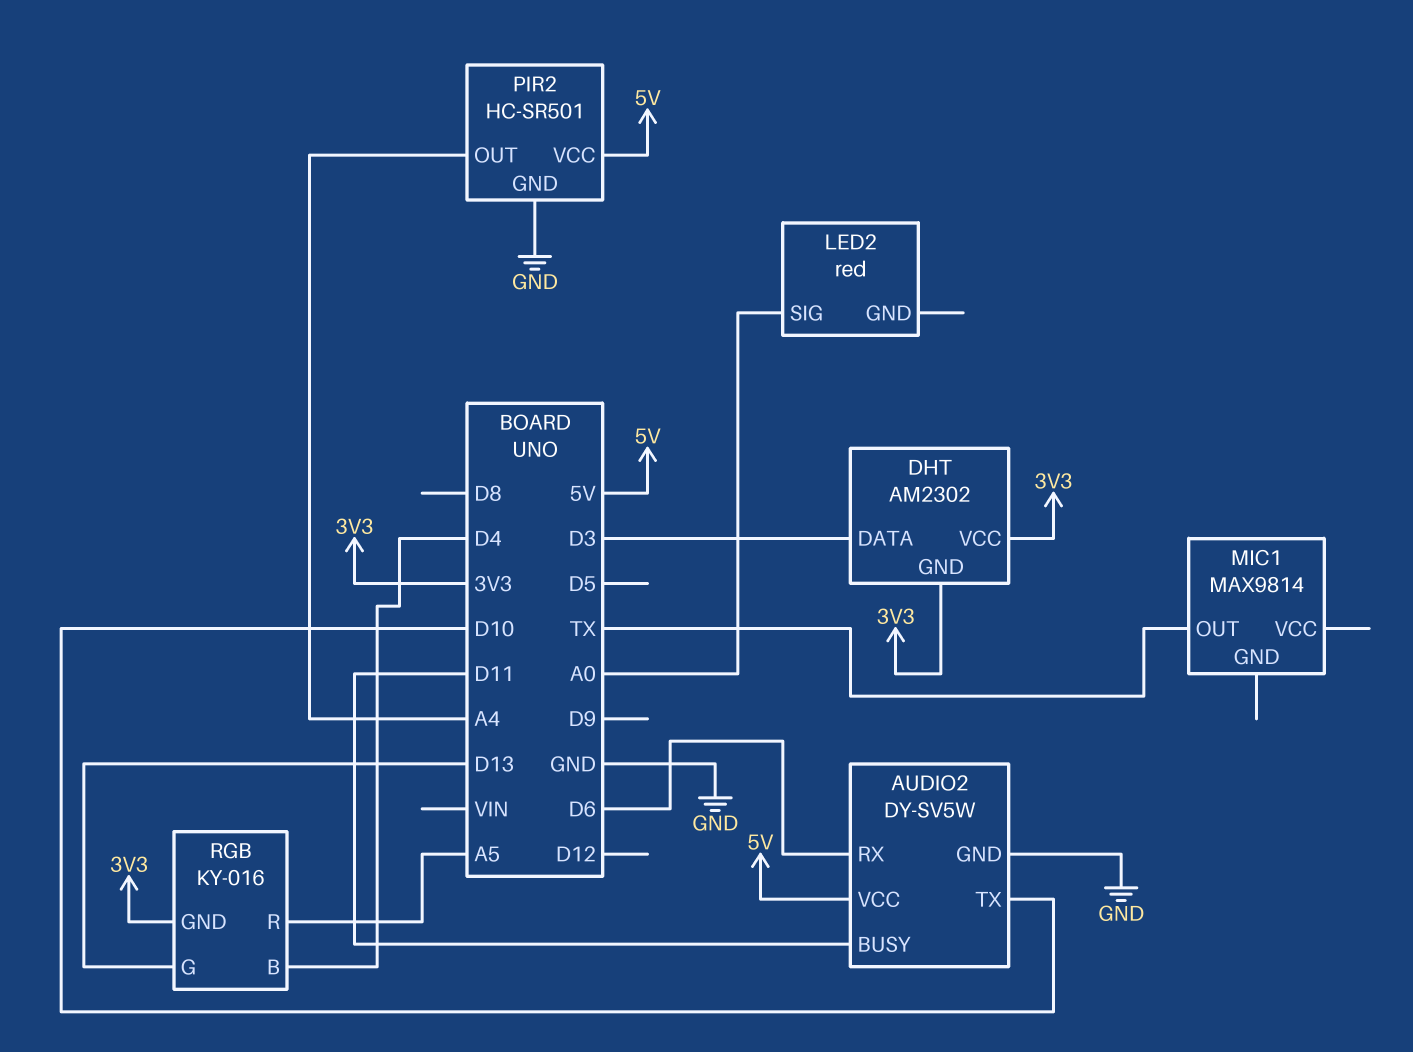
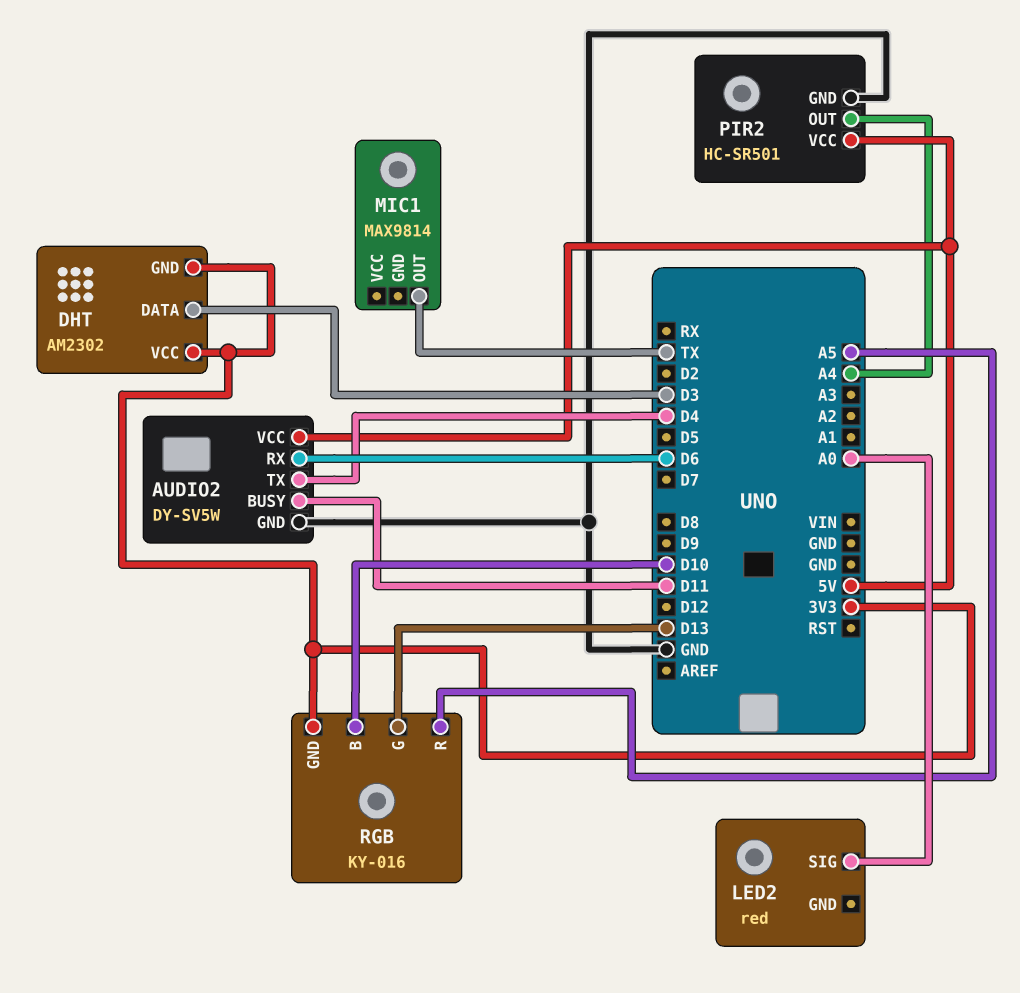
AUDIO2 pin TX: D10 -> D4
RGB pin B: D4 -> D10

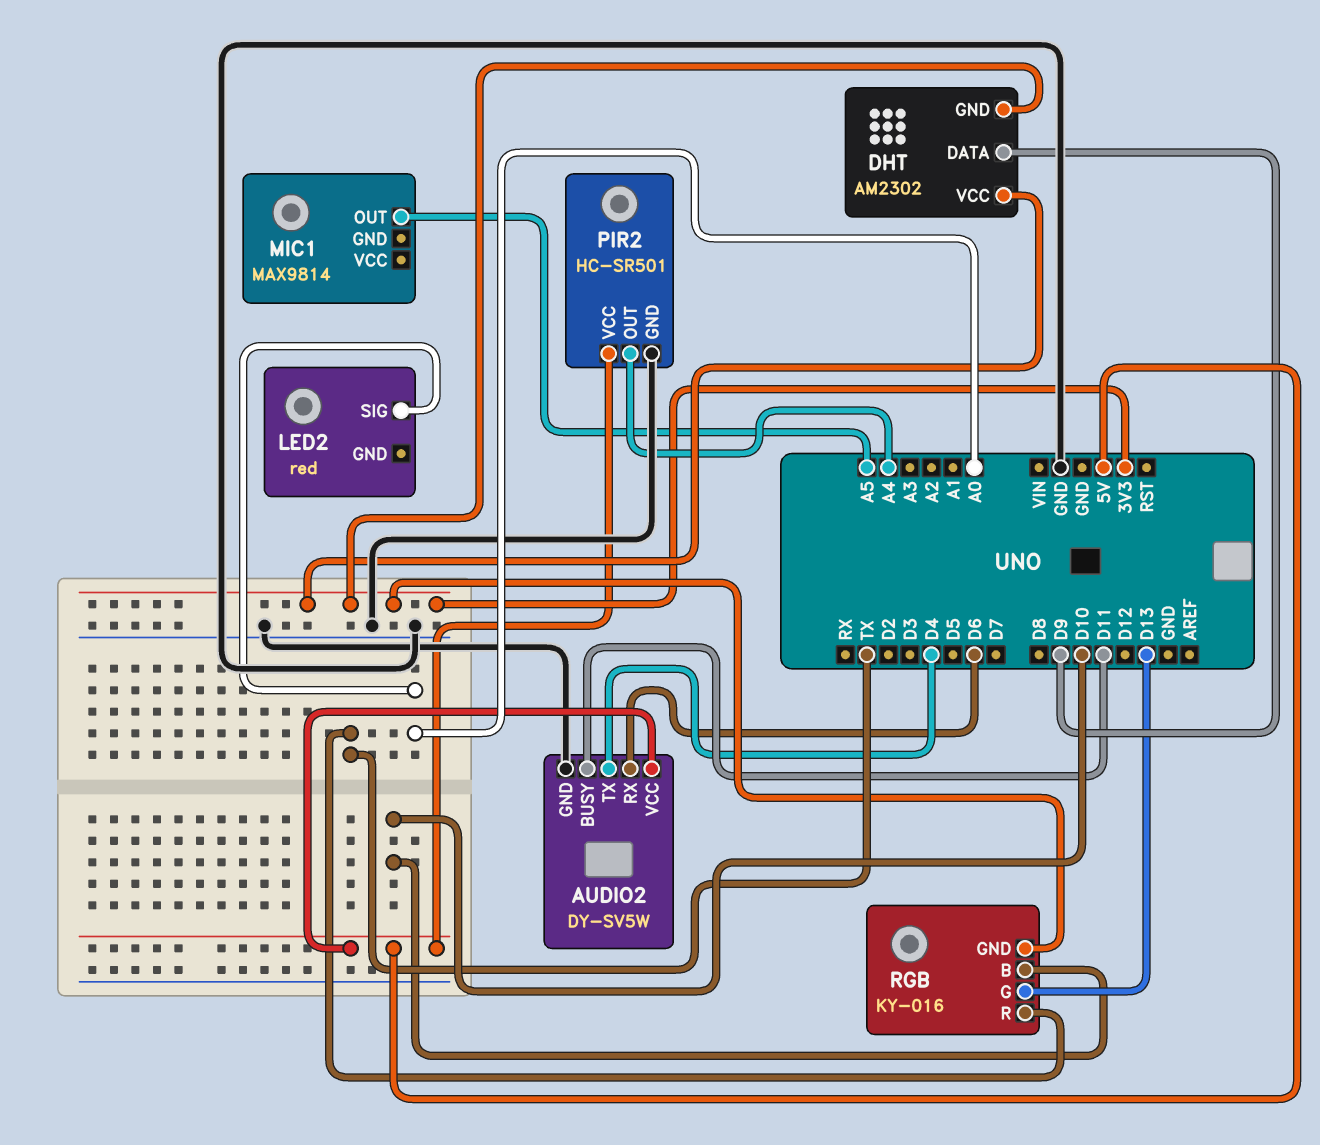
DHT pin DATA: D3 -> D9
MIC1 pin OUT: TX -> A5
RGB pin R: A5 -> TX

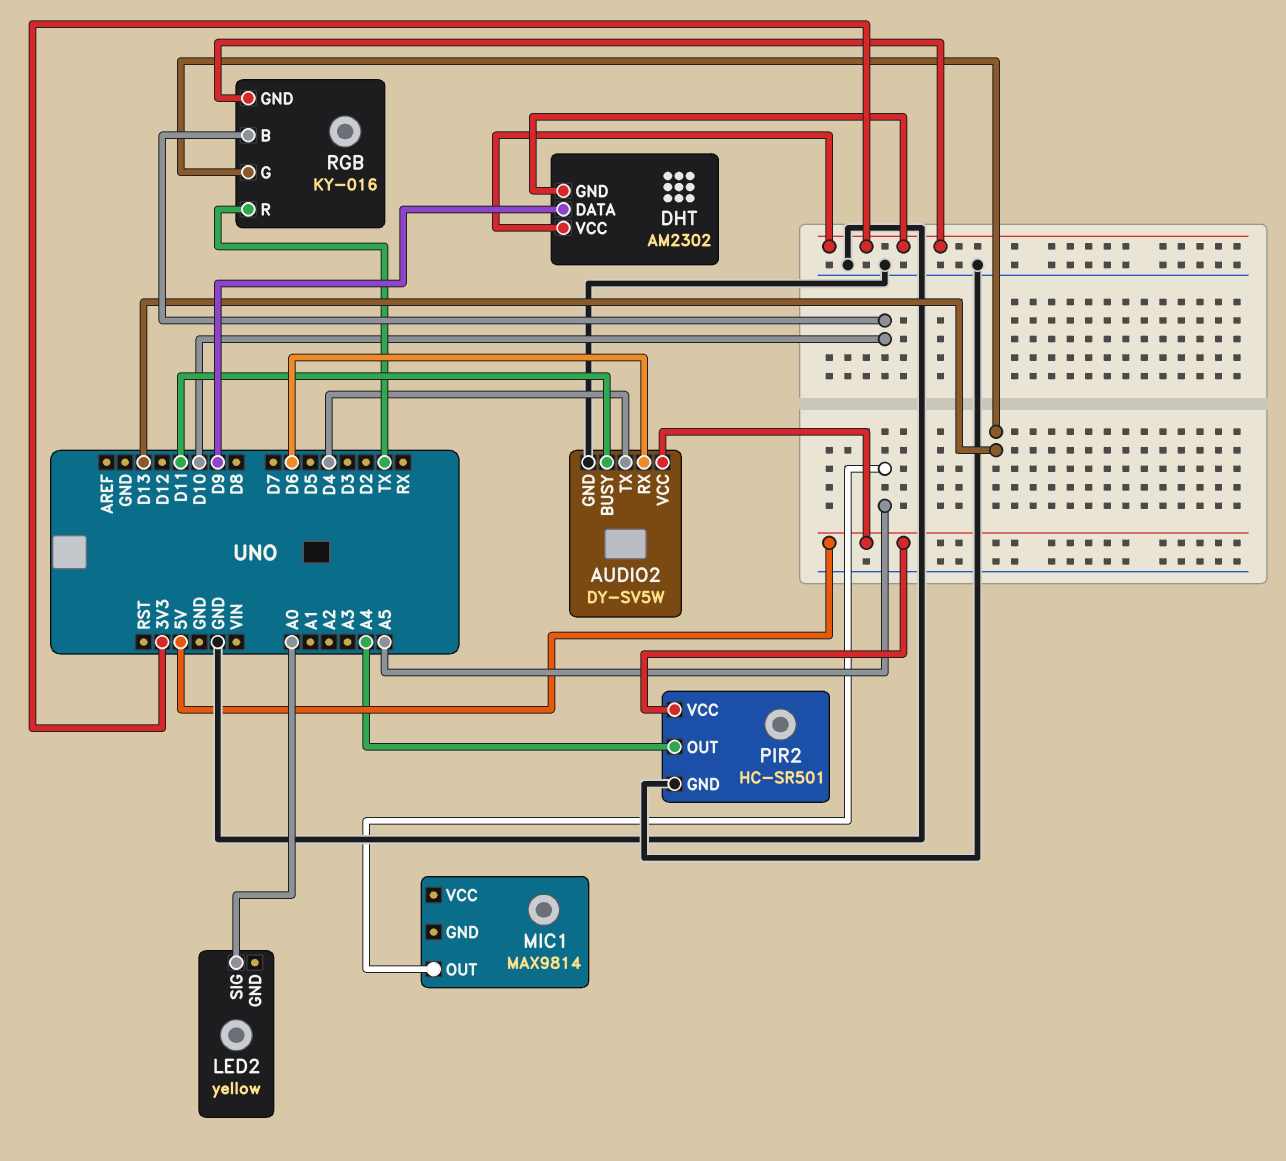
LED2: red -> yellow

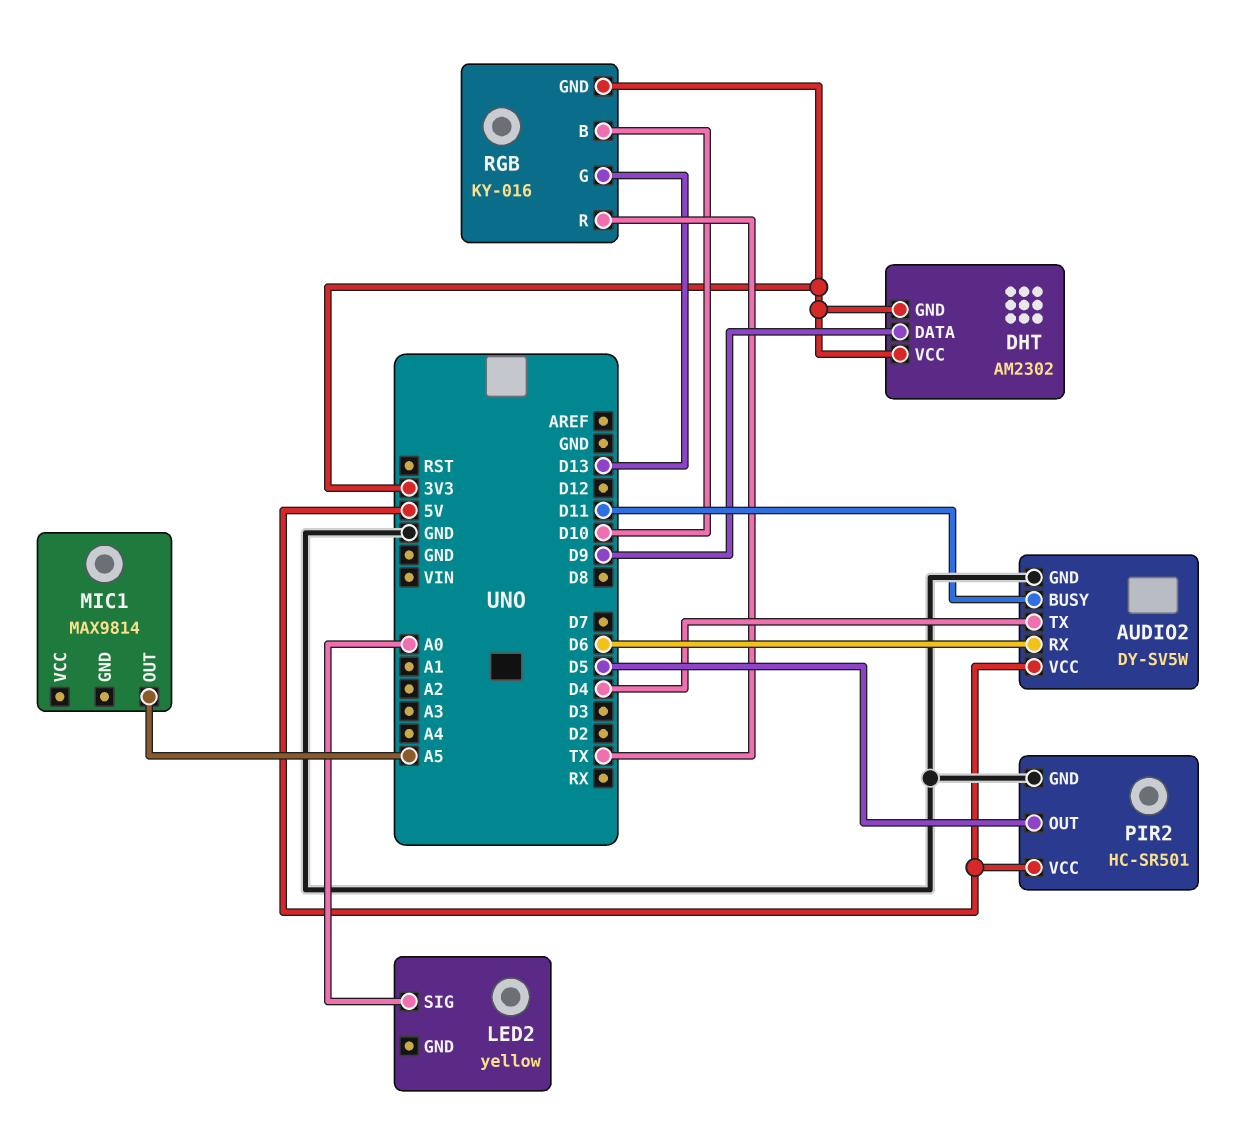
PIR2 pin OUT: A4 -> D5

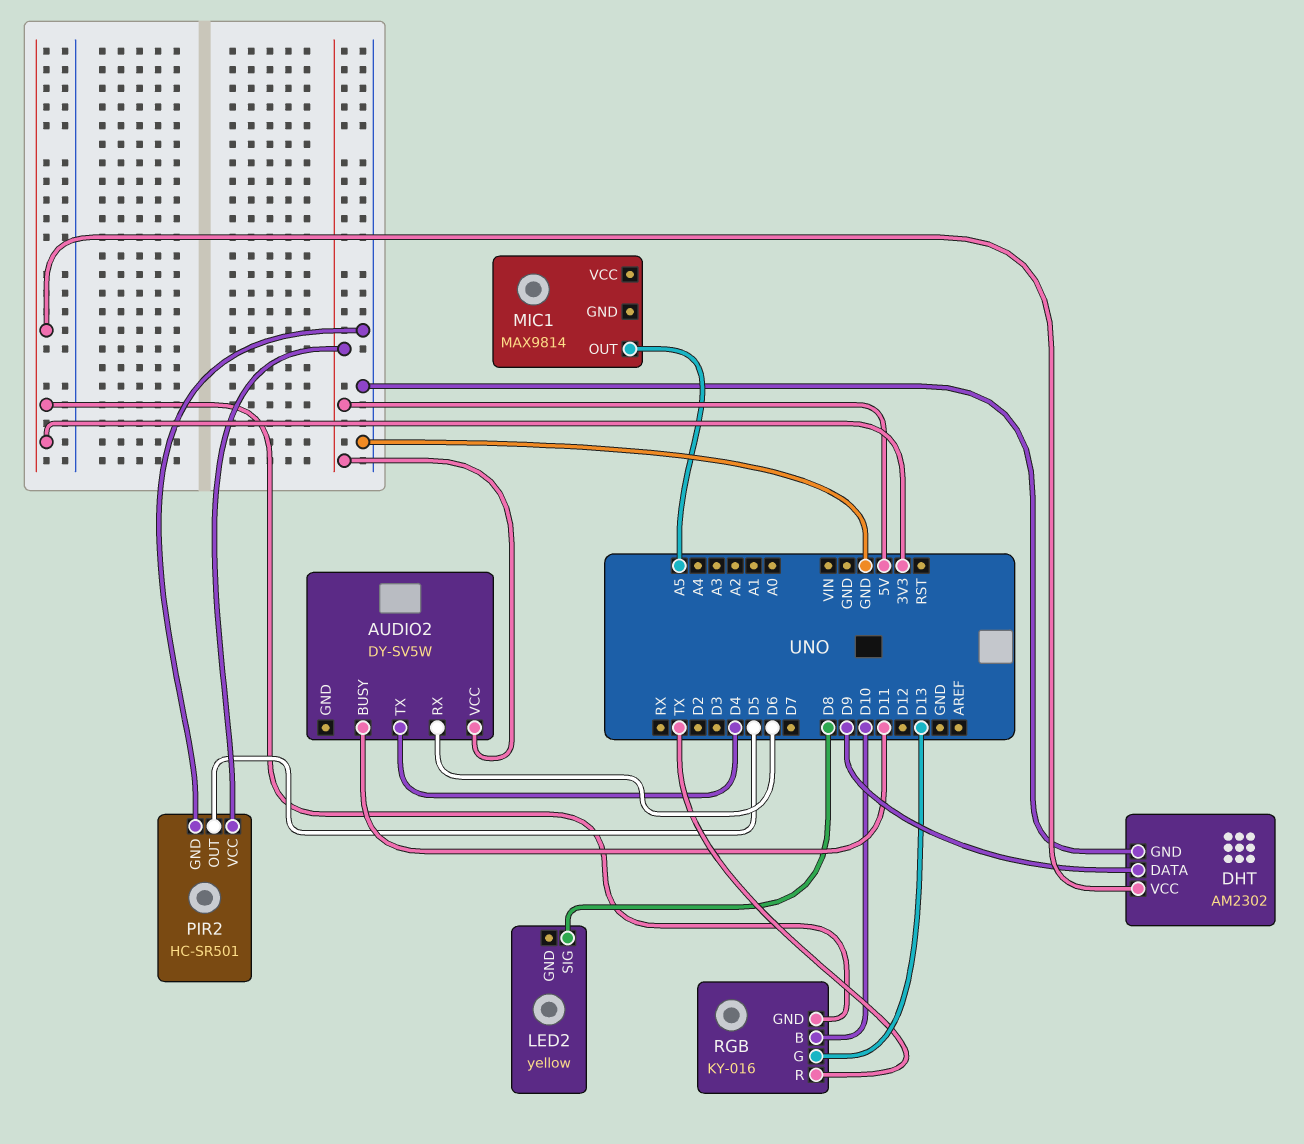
AUDIO2 pin GND: GND -> none
DHT pin GND: 3V3 -> GND
LED2 pin SIG: A0 -> D8

